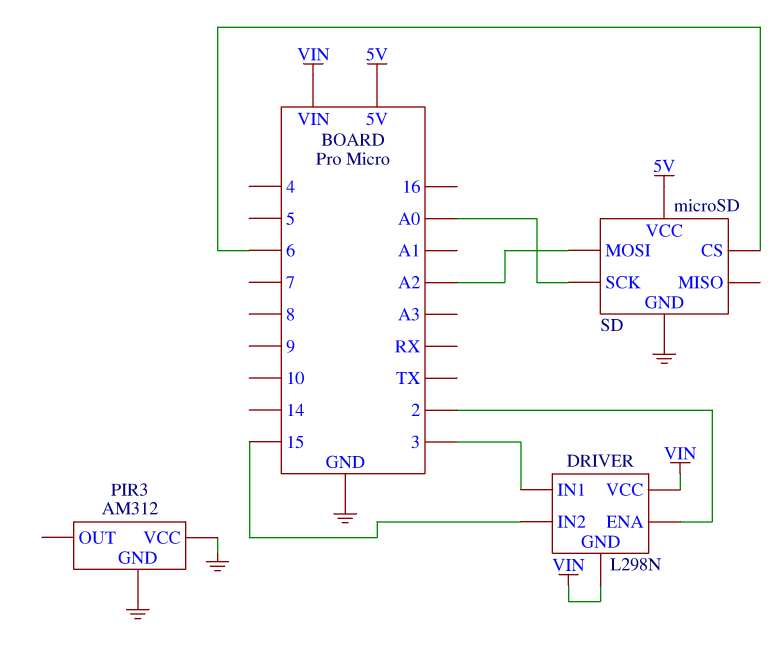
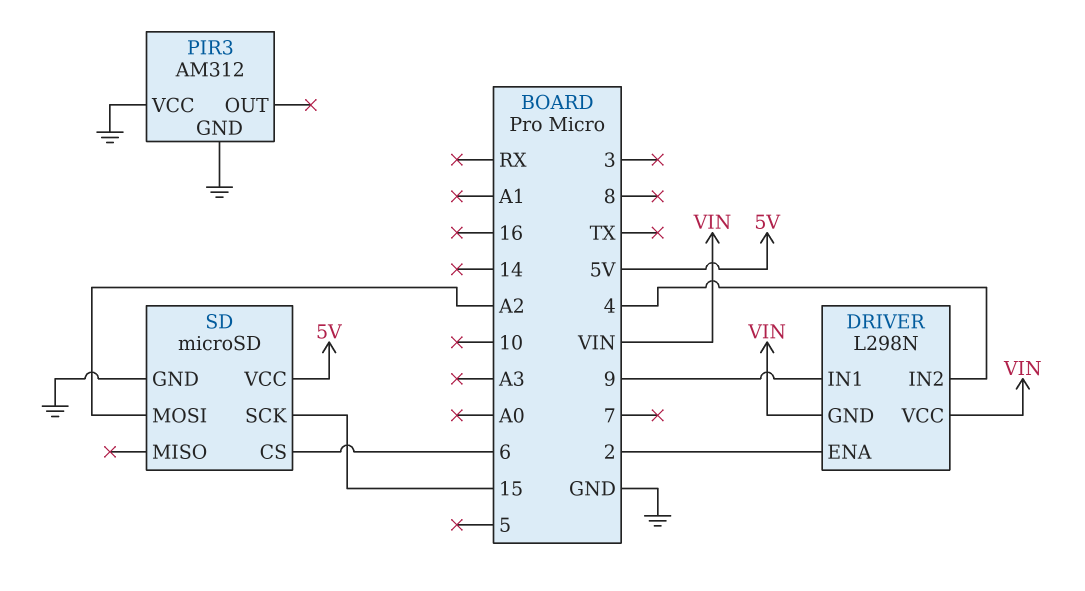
DRIVER pin IN1: 3 -> 9
DRIVER pin IN2: 15 -> 4
SD pin SCK: A0 -> 15

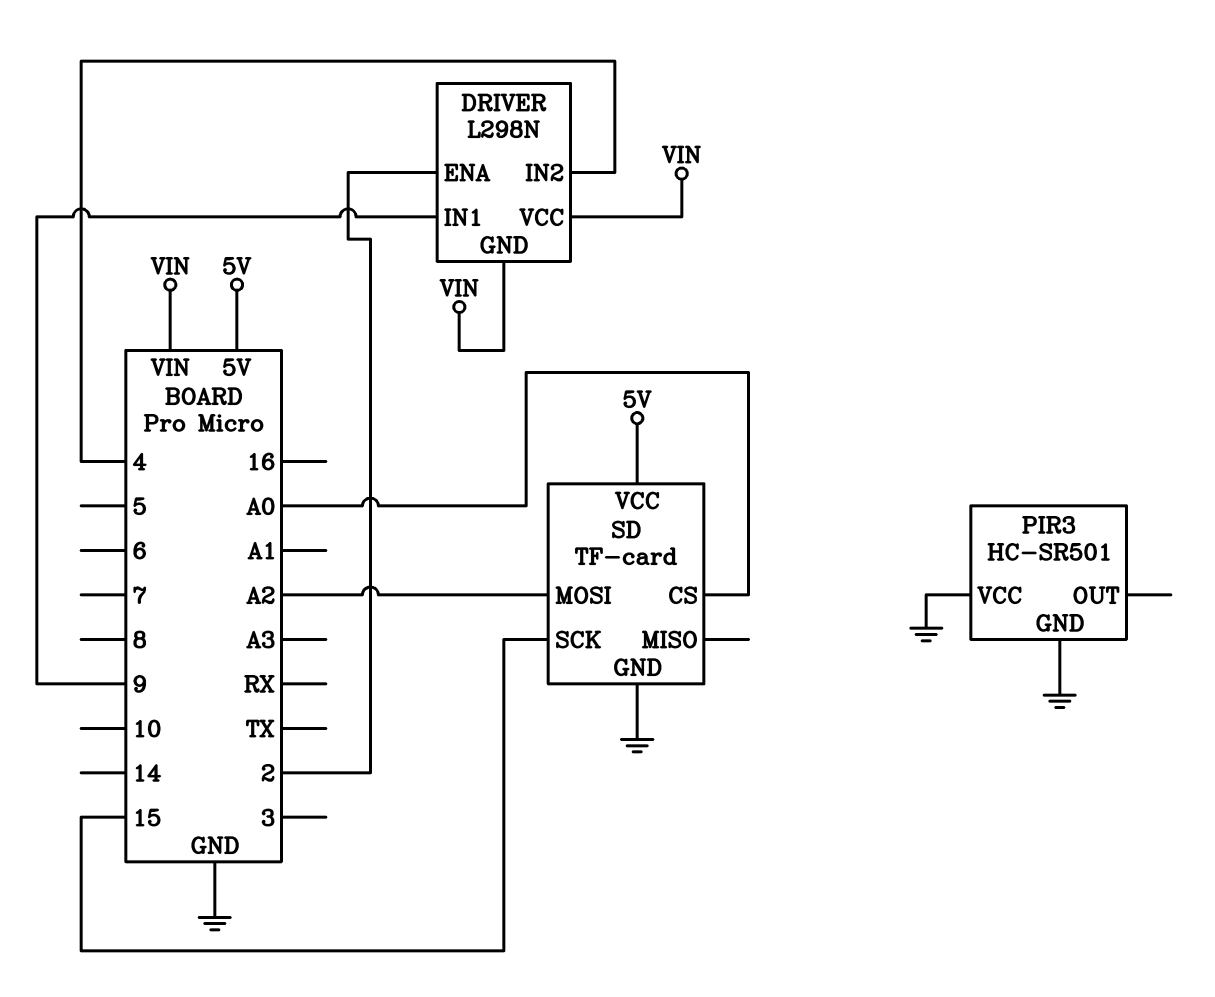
PIR3: AM312 -> HC-SR501
SD: microSD -> TF-card
SD pin CS: 6 -> A0

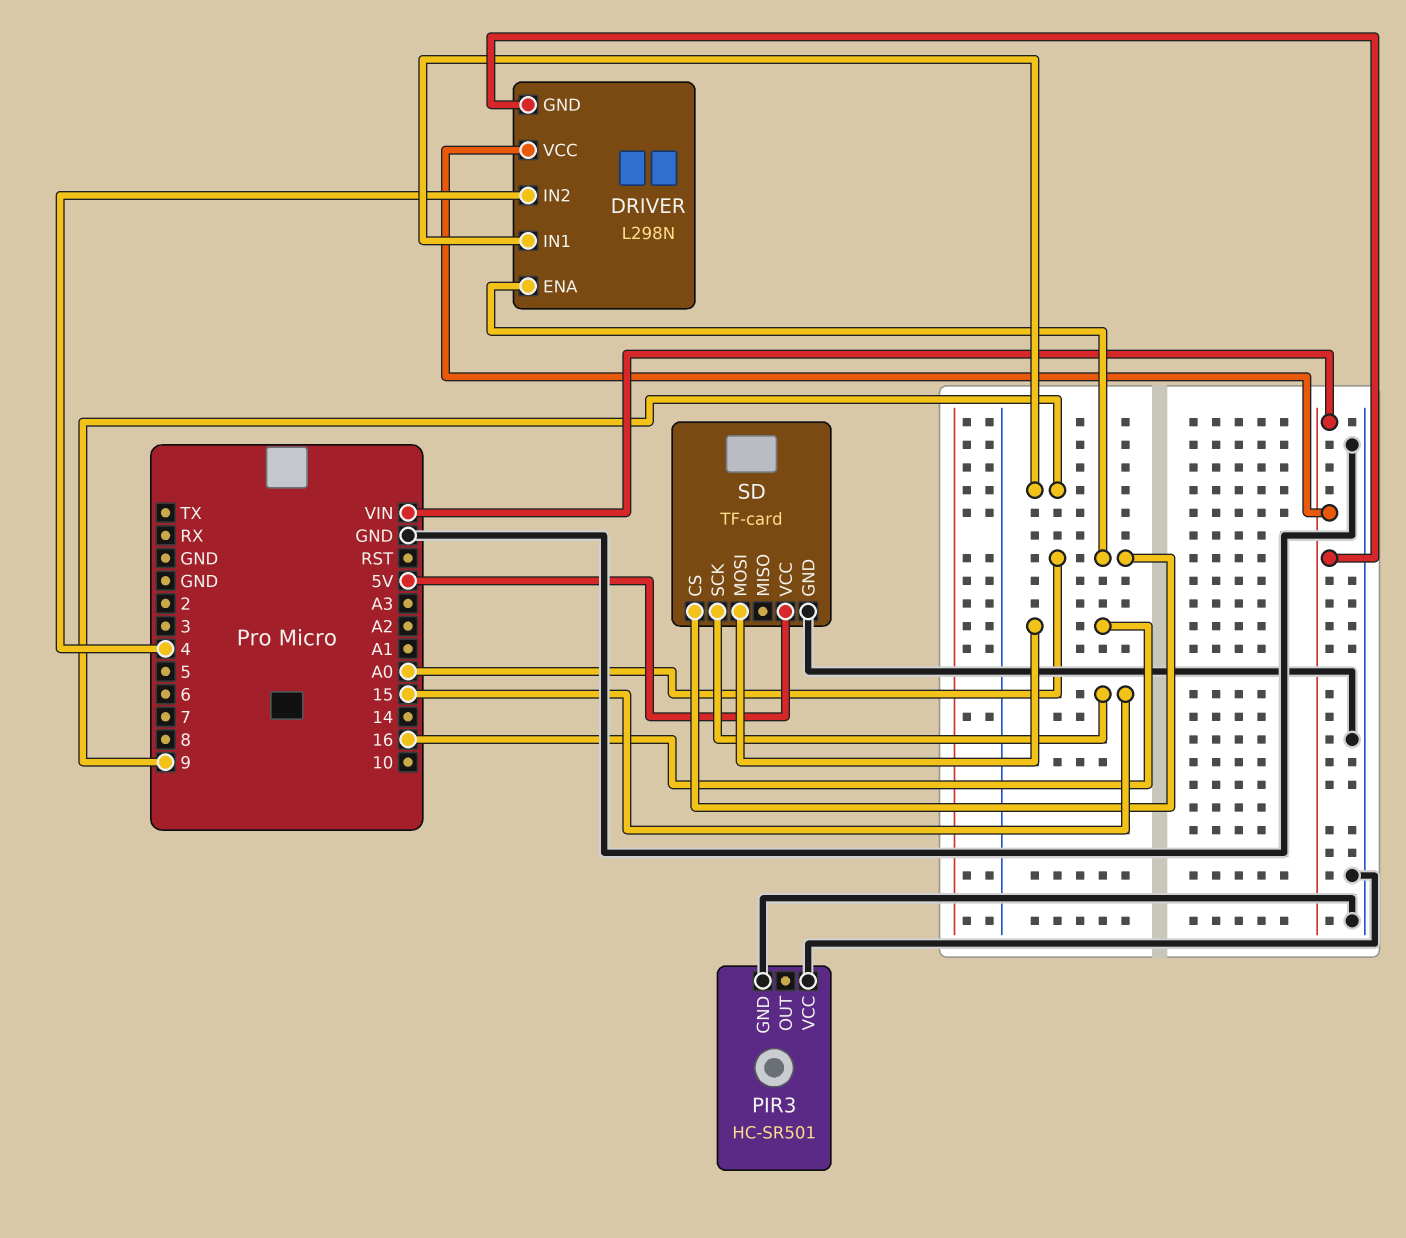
DRIVER pin ENA: 2 -> A0
SD pin MOSI: A2 -> 16

